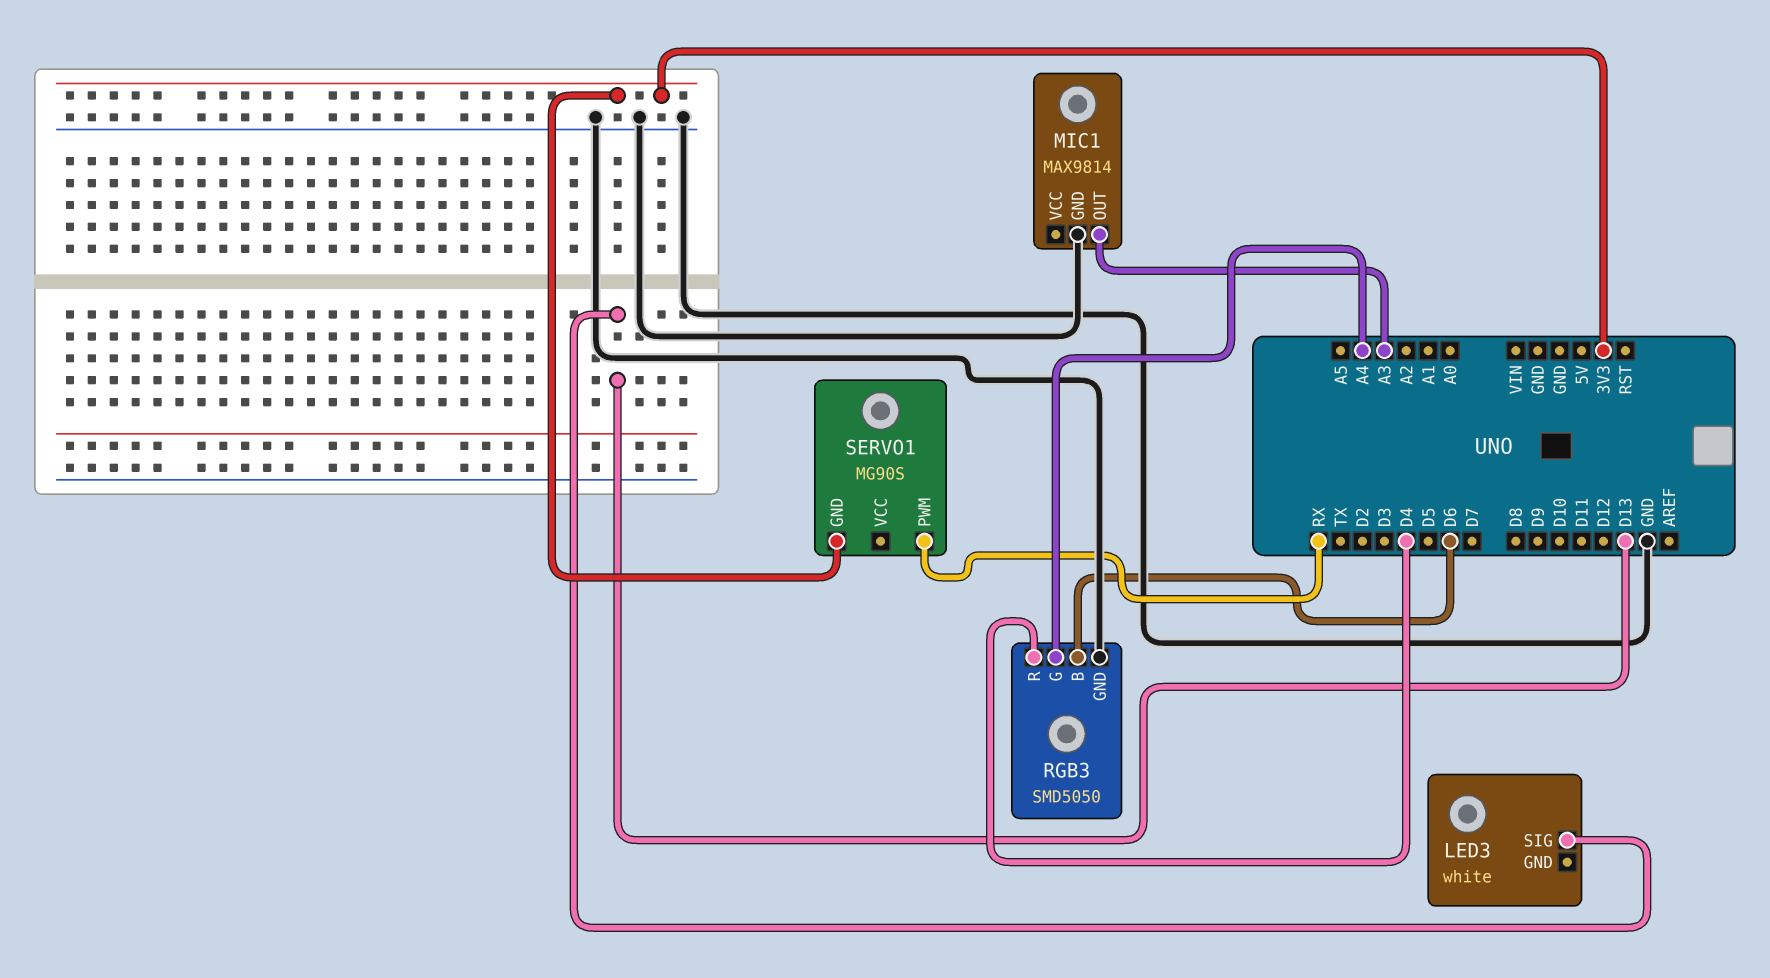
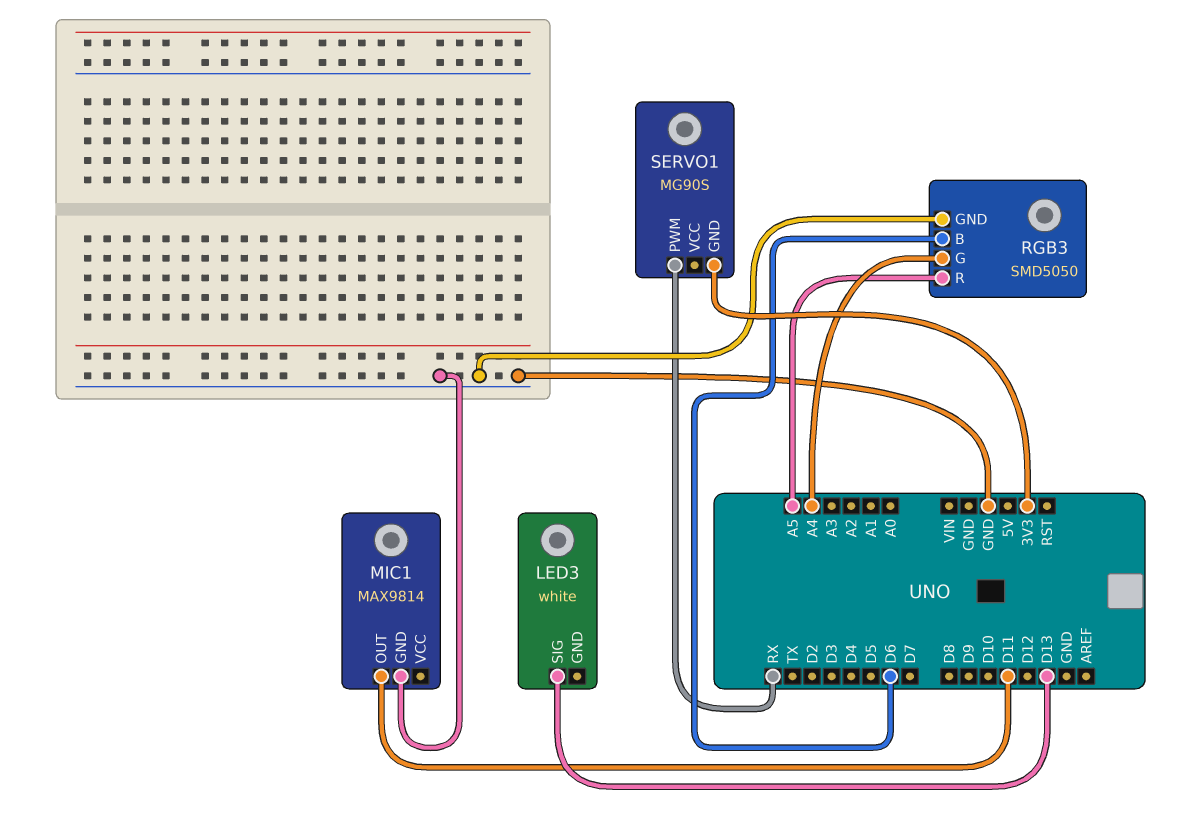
MIC1 pin OUT: A3 -> D11
RGB3 pin R: D4 -> A5

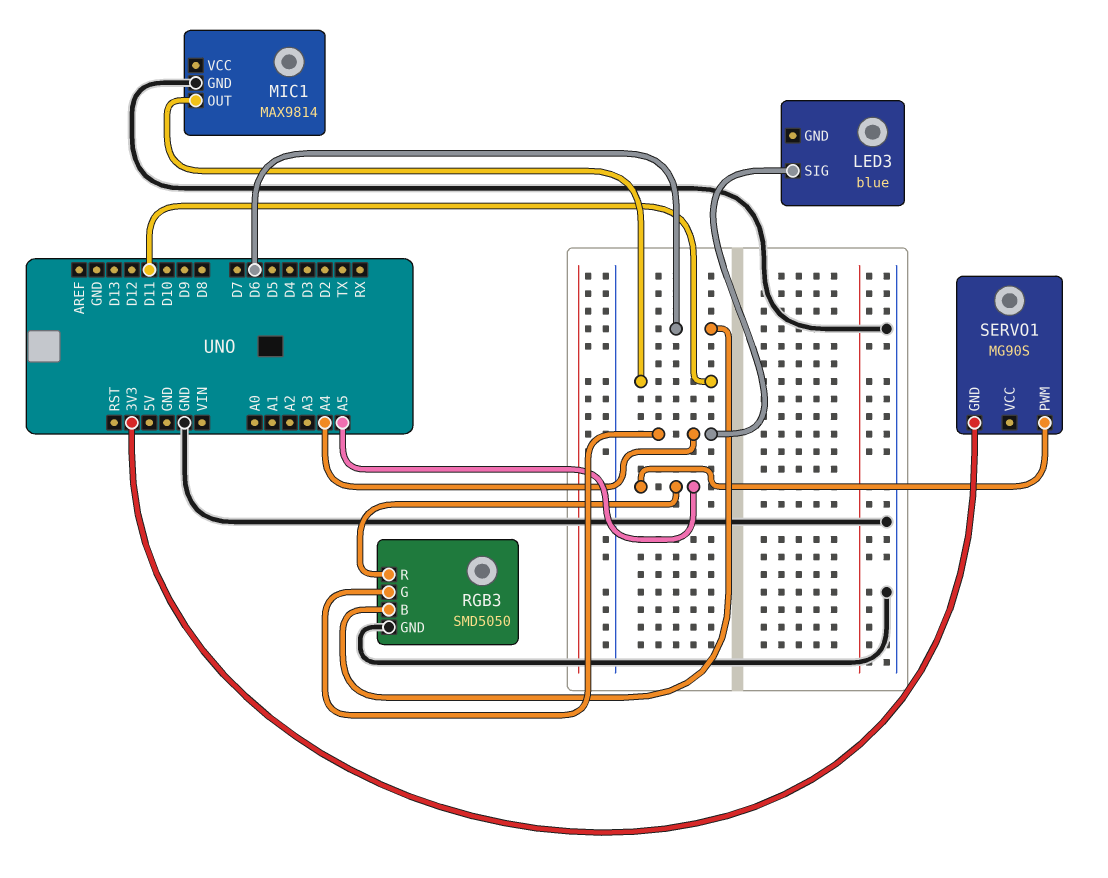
LED3: white -> blue
LED3 pin SIG: D13 -> A4
SERVO1 pin PWM: RX -> A5

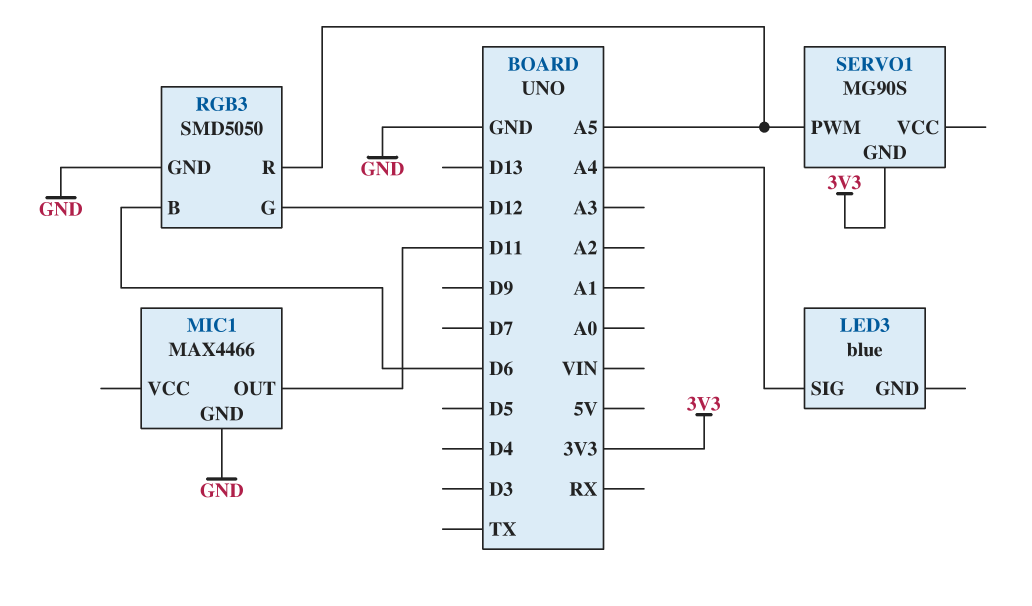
MIC1: MAX9814 -> MAX4466
RGB3 pin G: A4 -> D12

